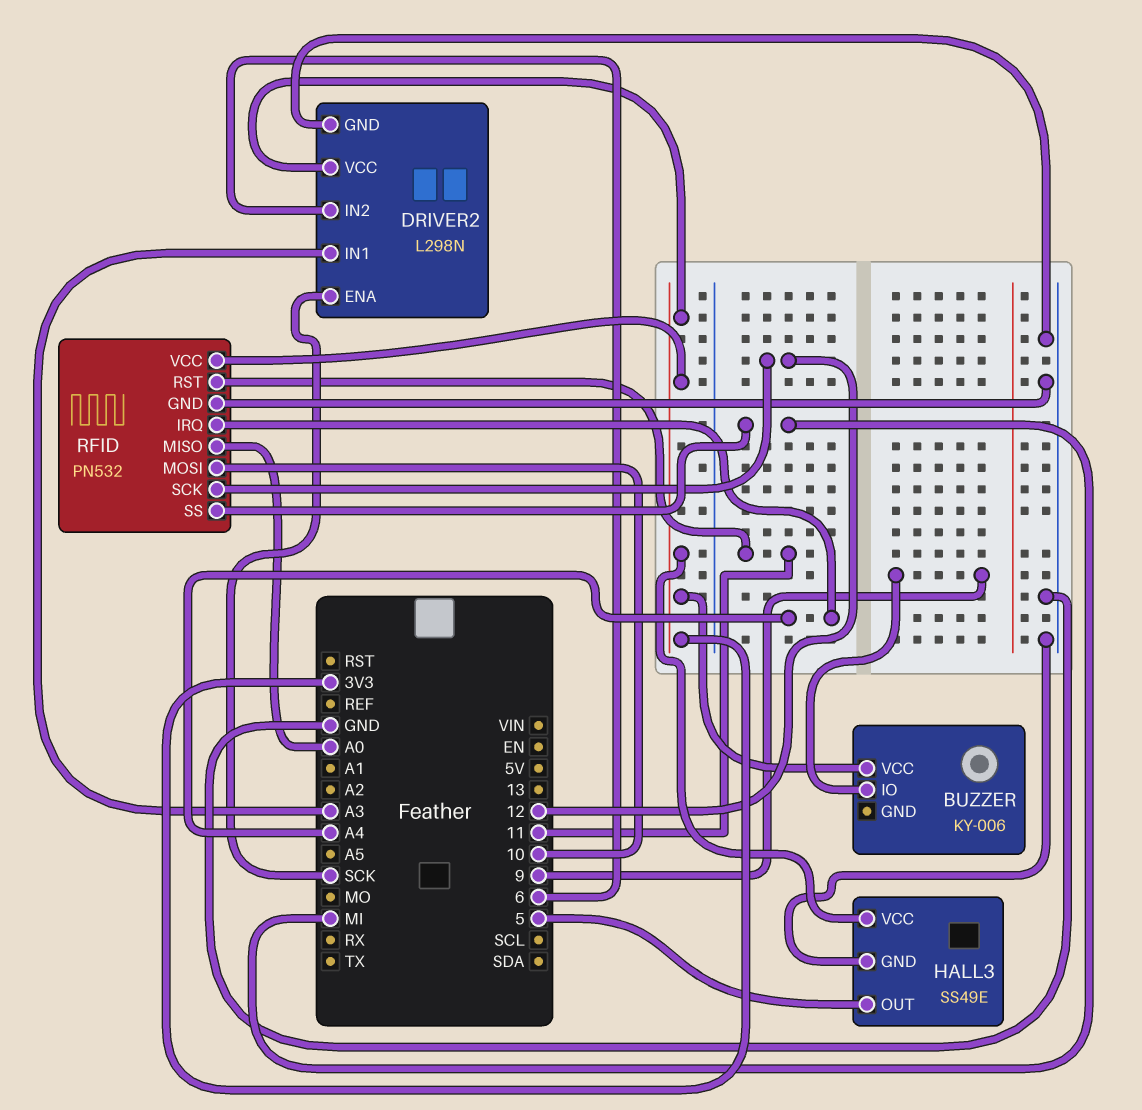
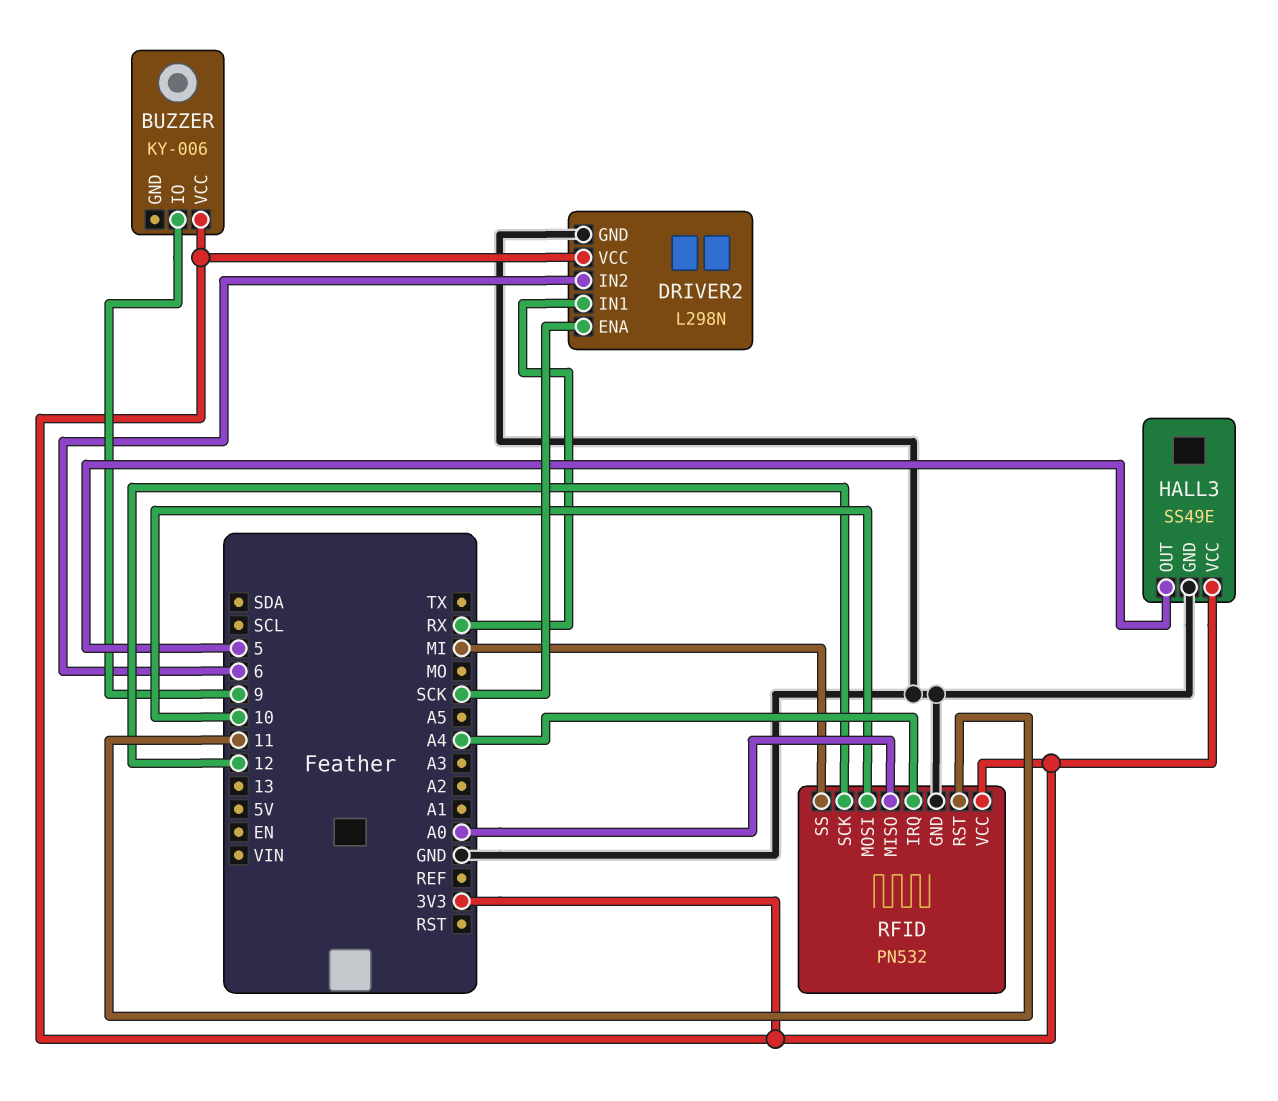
DRIVER2 pin IN1: A3 -> RX

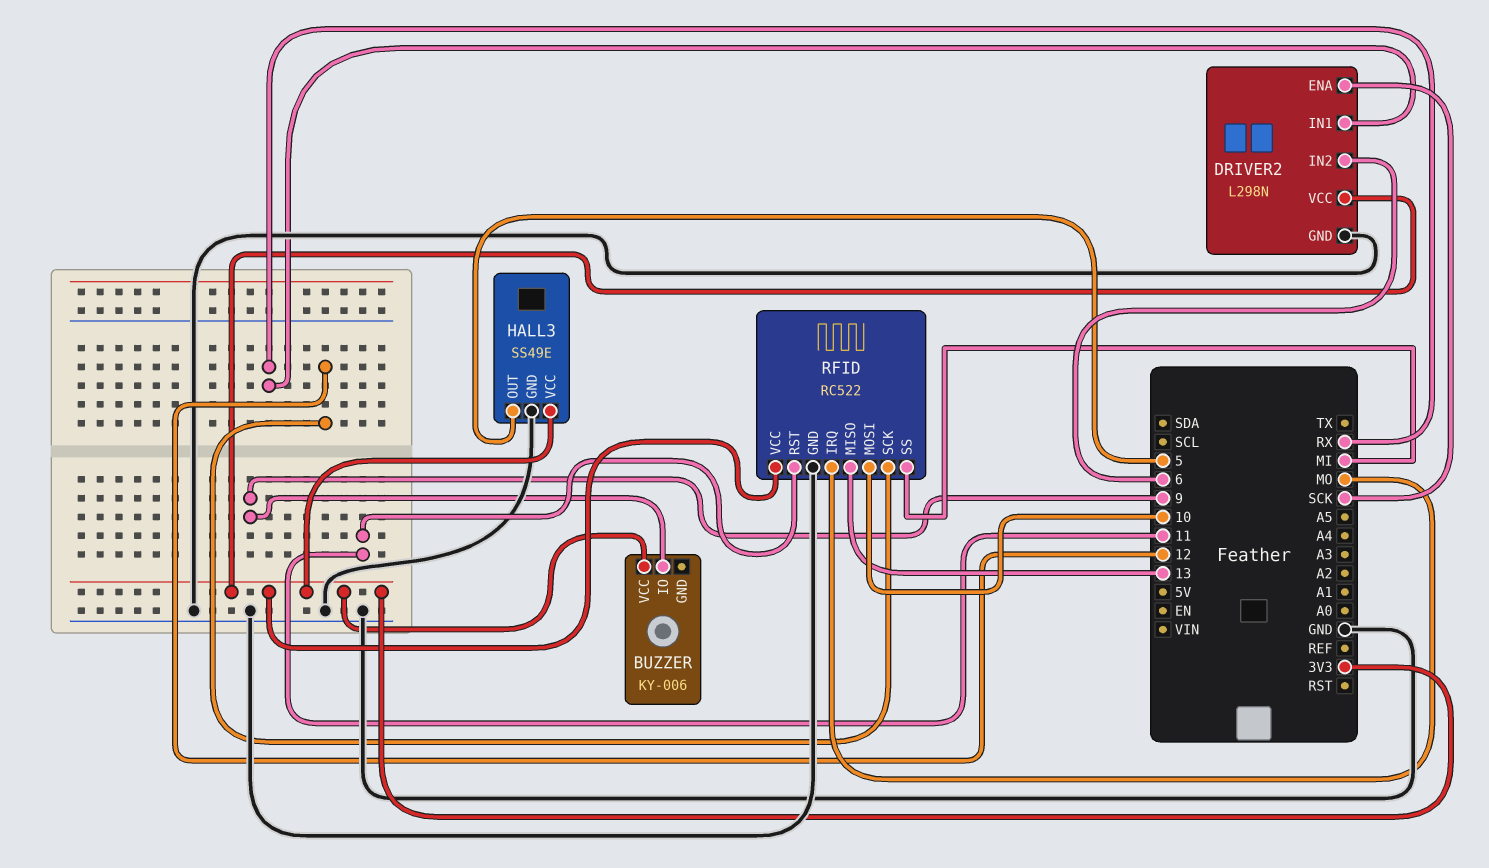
RFID: PN532 -> RC522
RFID pin IRQ: A4 -> MO
RFID pin MISO: A0 -> 13

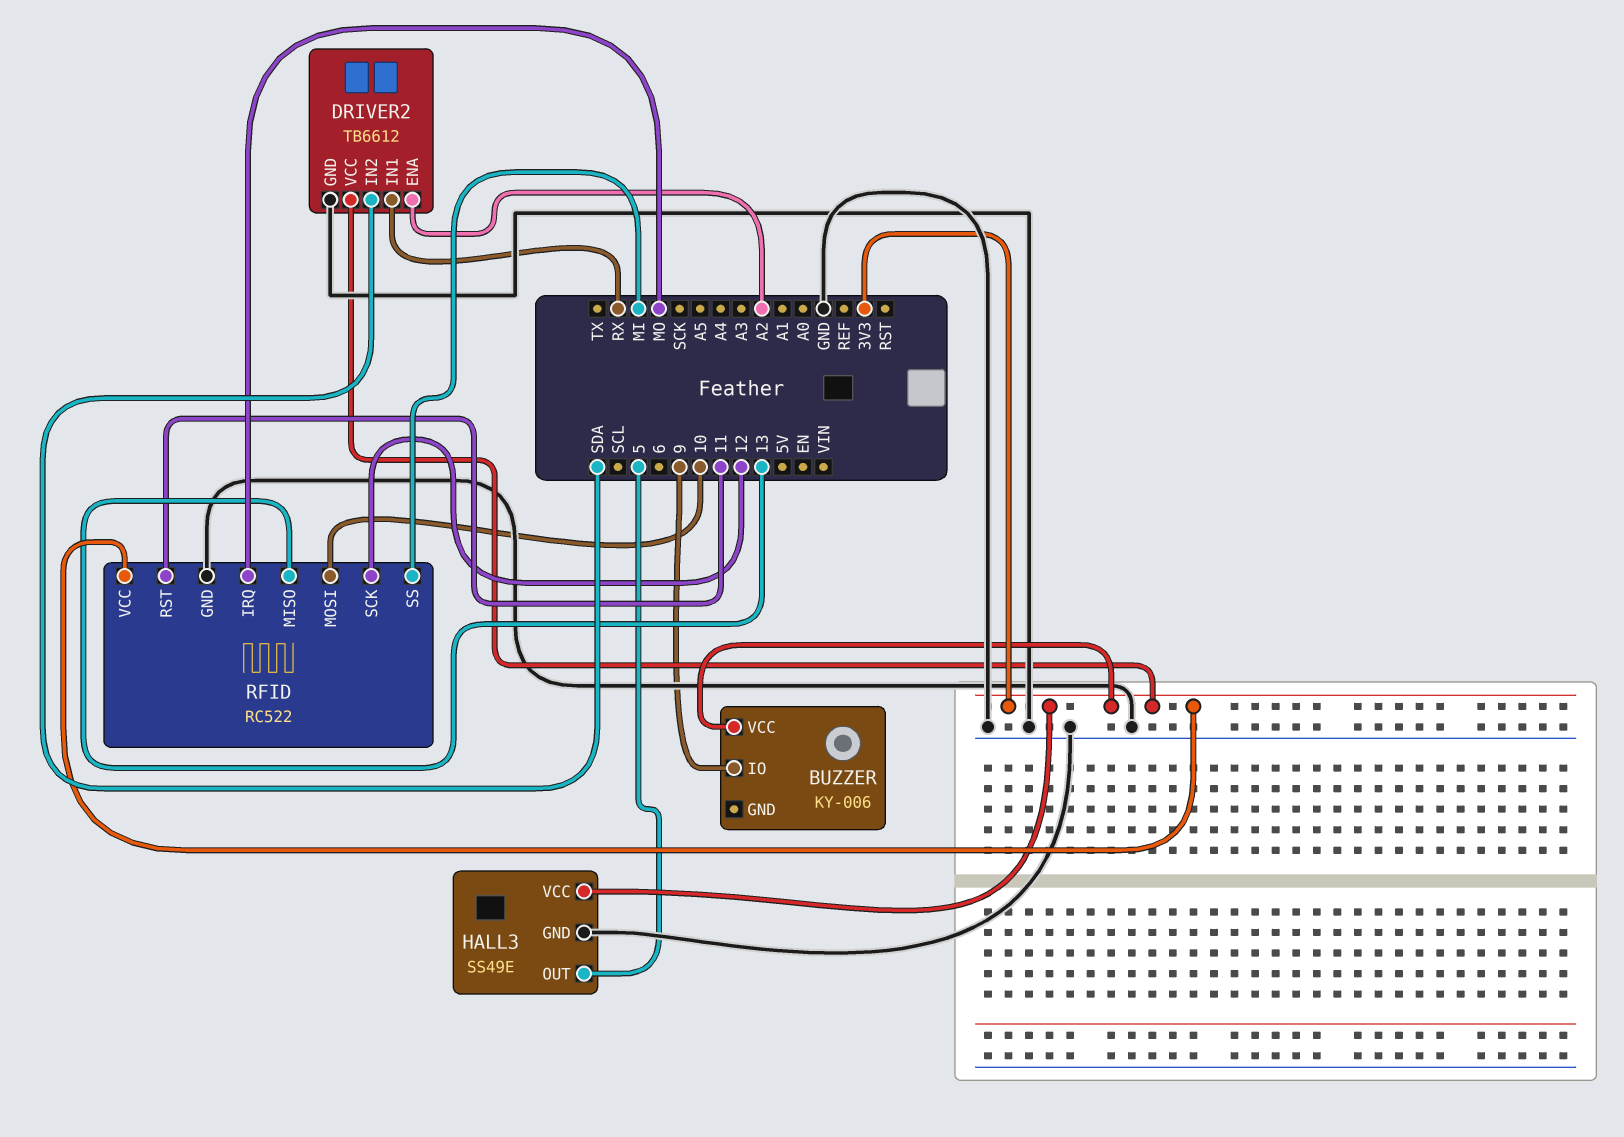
DRIVER2: L298N -> TB6612
DRIVER2 pin ENA: SCK -> A2
DRIVER2 pin IN2: 6 -> SDA

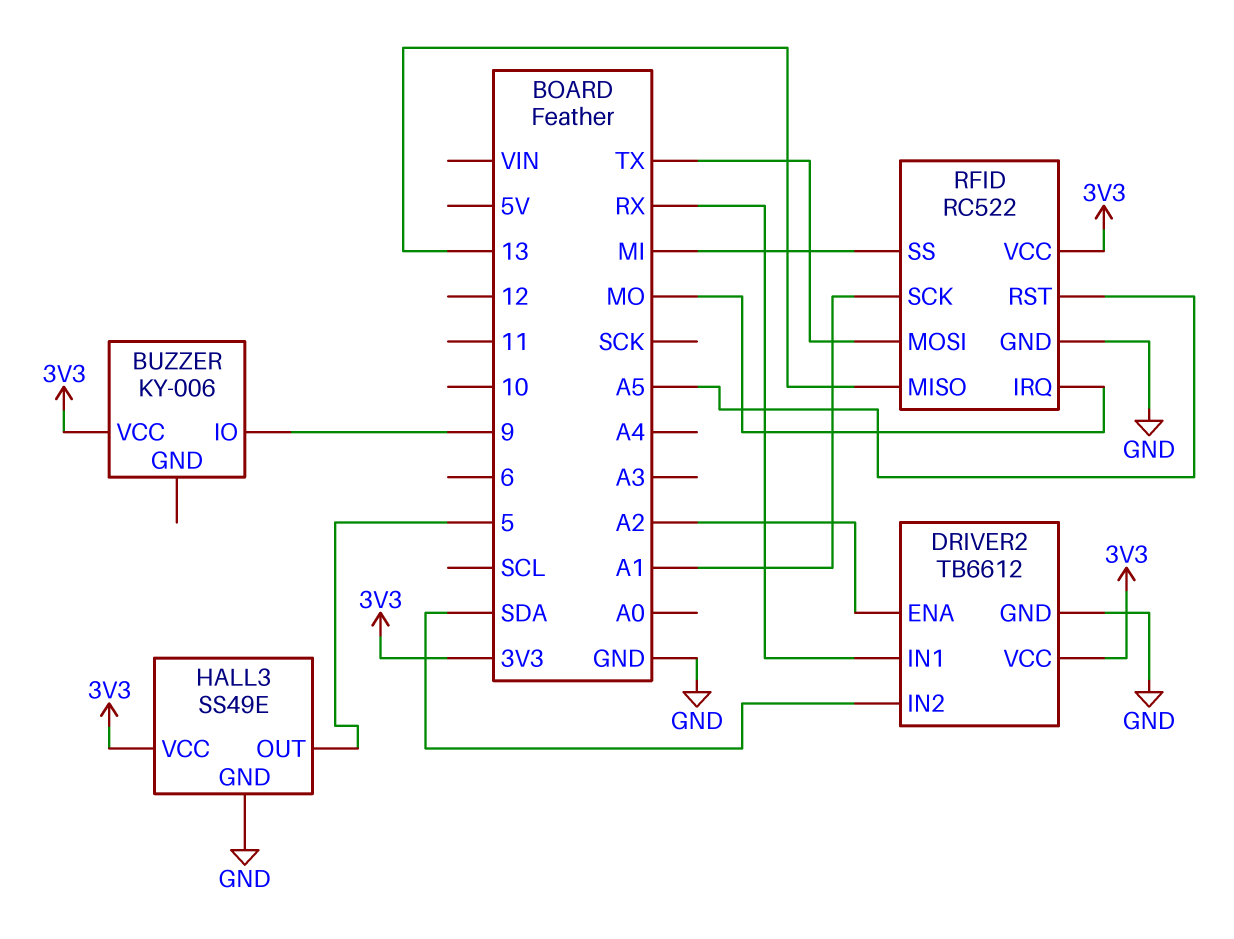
RFID pin MOSI: 10 -> TX
RFID pin RST: 11 -> A5
RFID pin SCK: 12 -> A1

